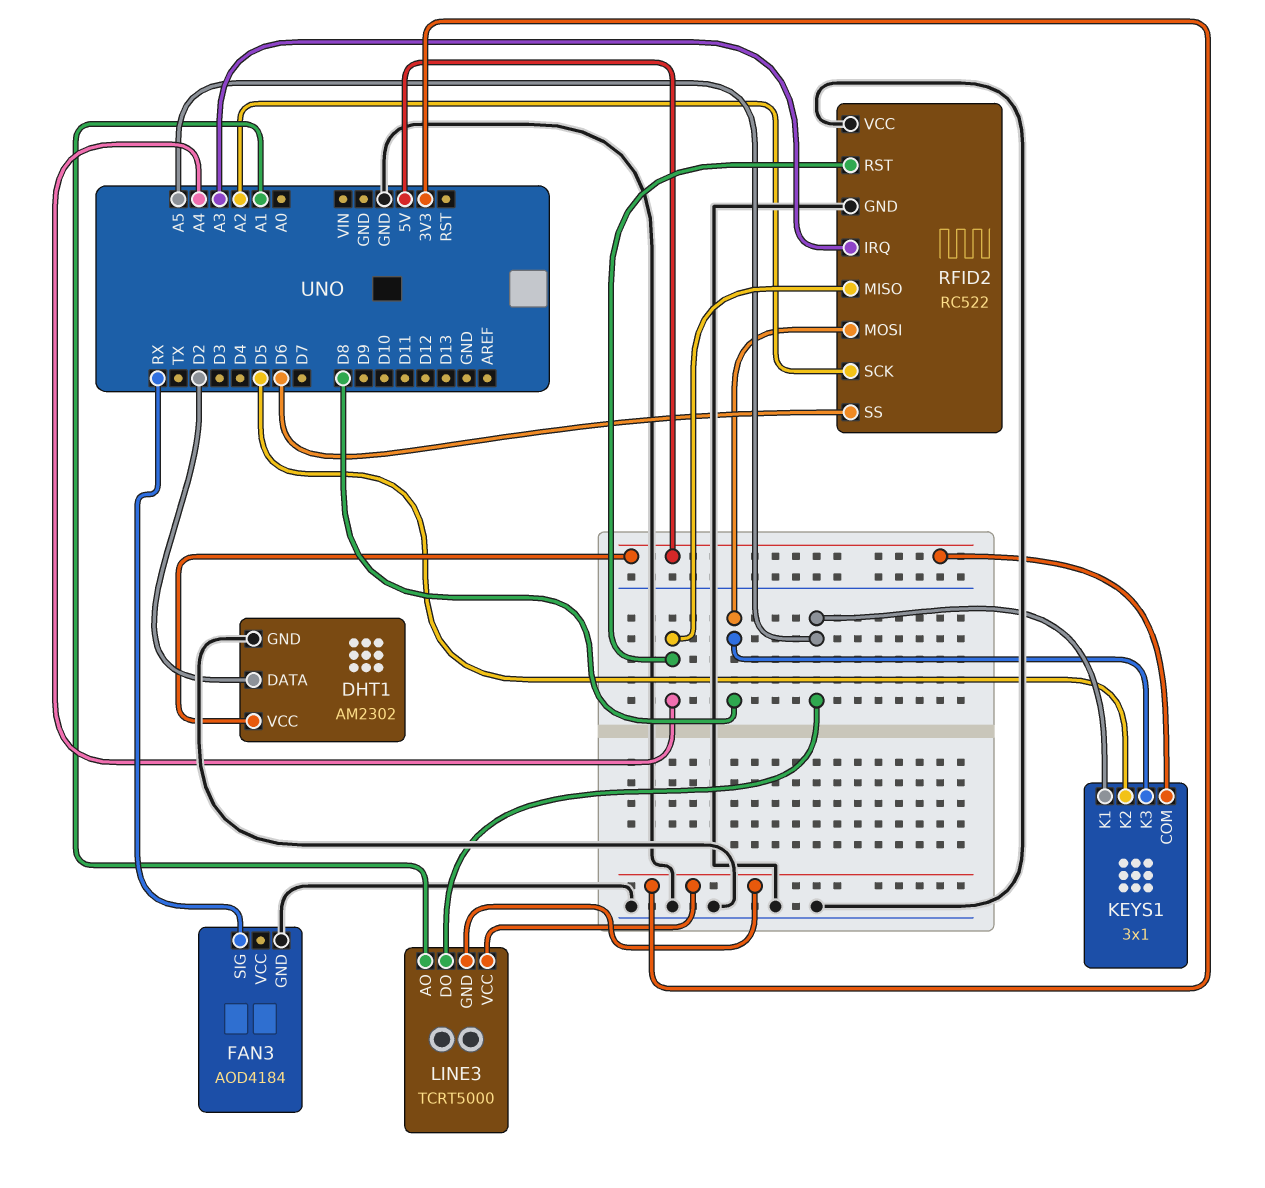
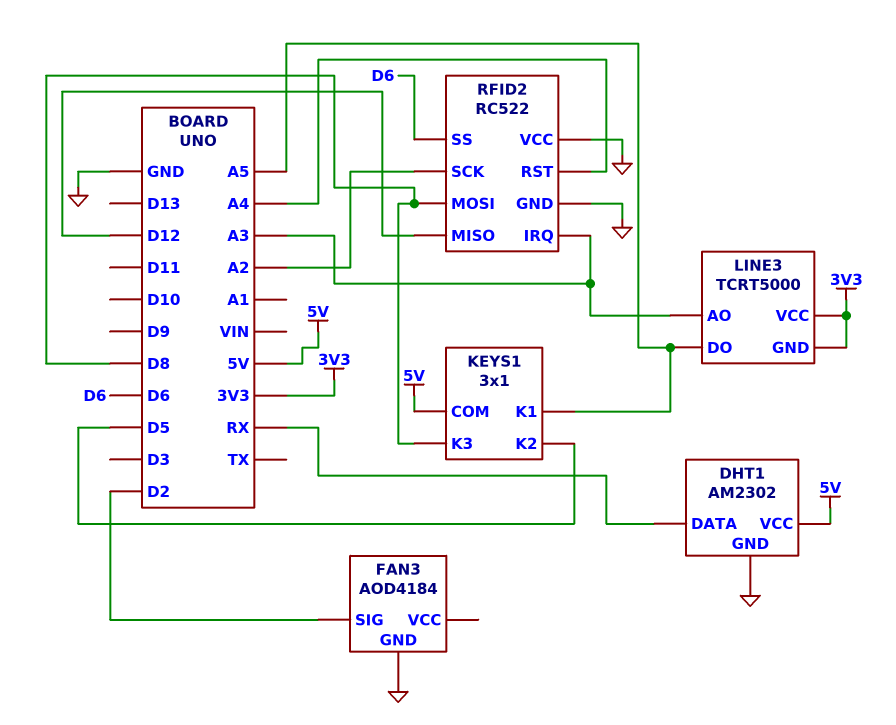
DHT1 pin DATA: D2 -> RX
FAN3 pin SIG: RX -> D2
LINE3 pin AO: A1 -> A3
RFID2 pin MISO: A4 -> D12

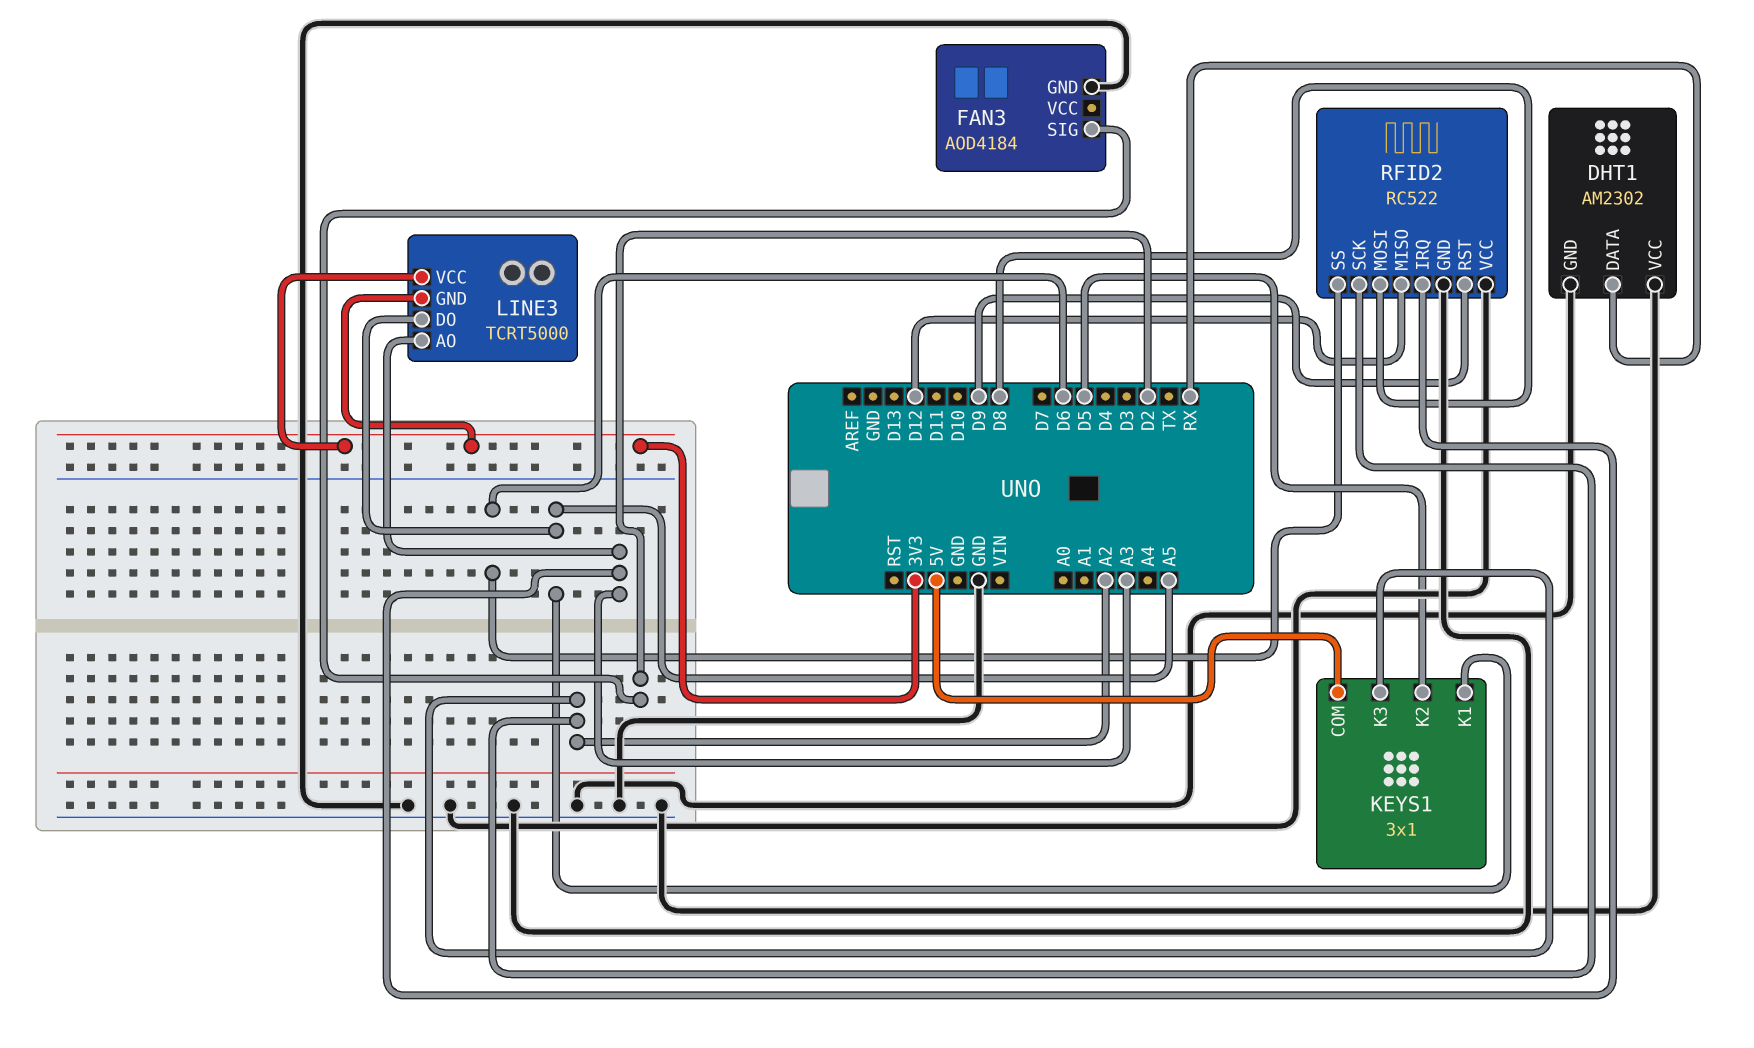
DHT1 pin VCC: 5V -> GND
KEYS1 pin K3: D8 -> A2
RFID2 pin RST: A4 -> D9

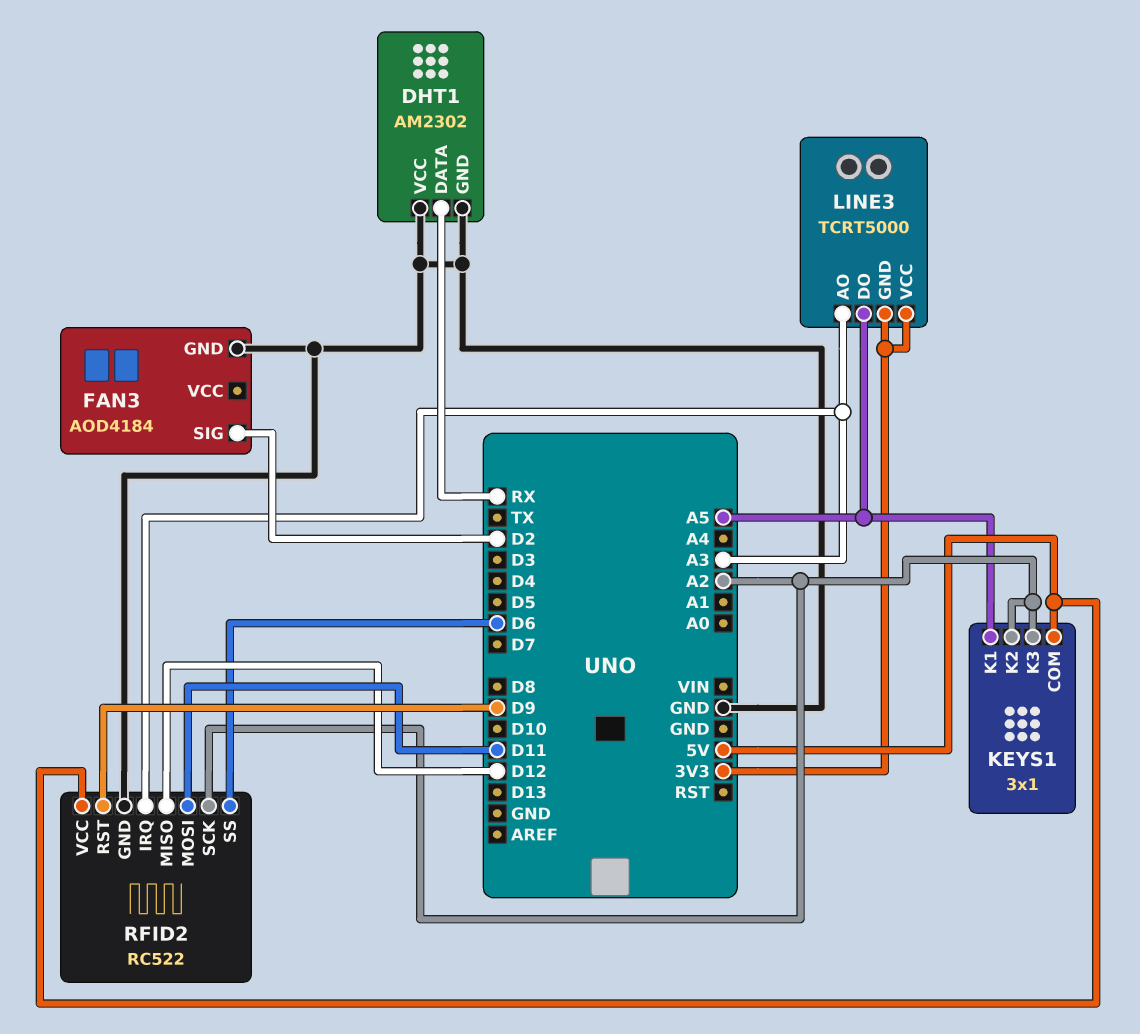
KEYS1 pin K2: D5 -> A2
RFID2 pin MOSI: D8 -> D11
RFID2 pin VCC: GND -> 5V

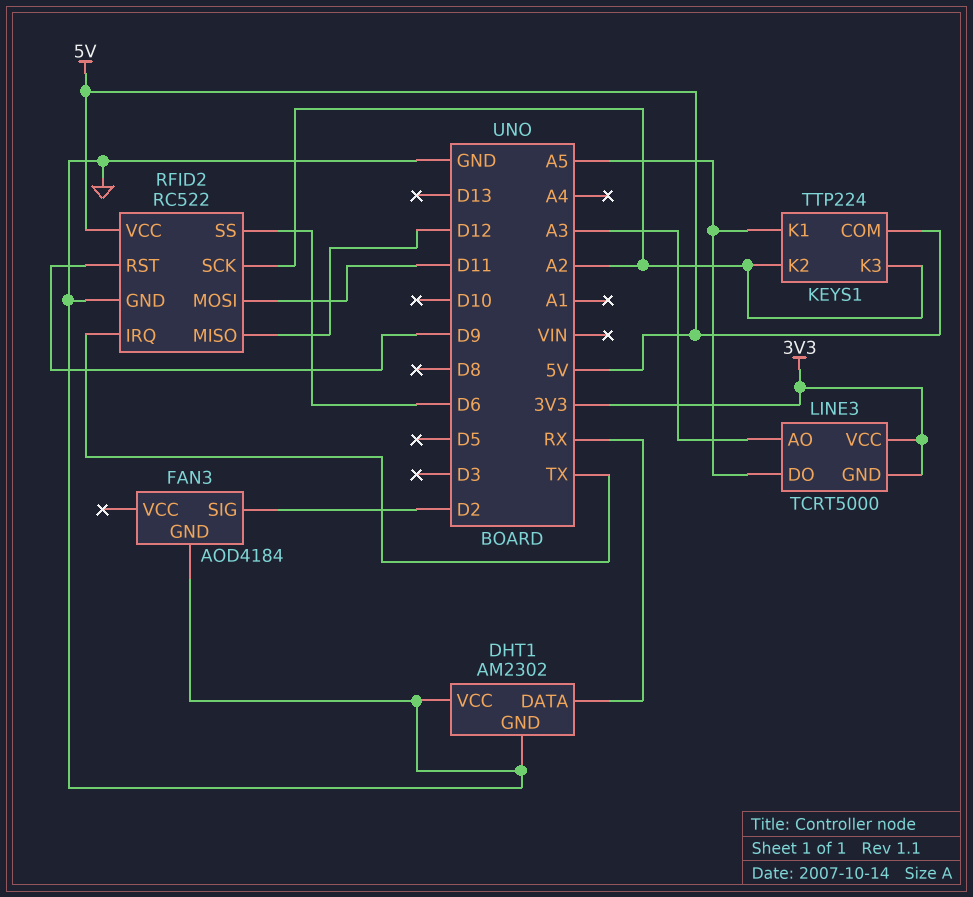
KEYS1: 3x1 -> TTP224
RFID2 pin IRQ: A3 -> TX

